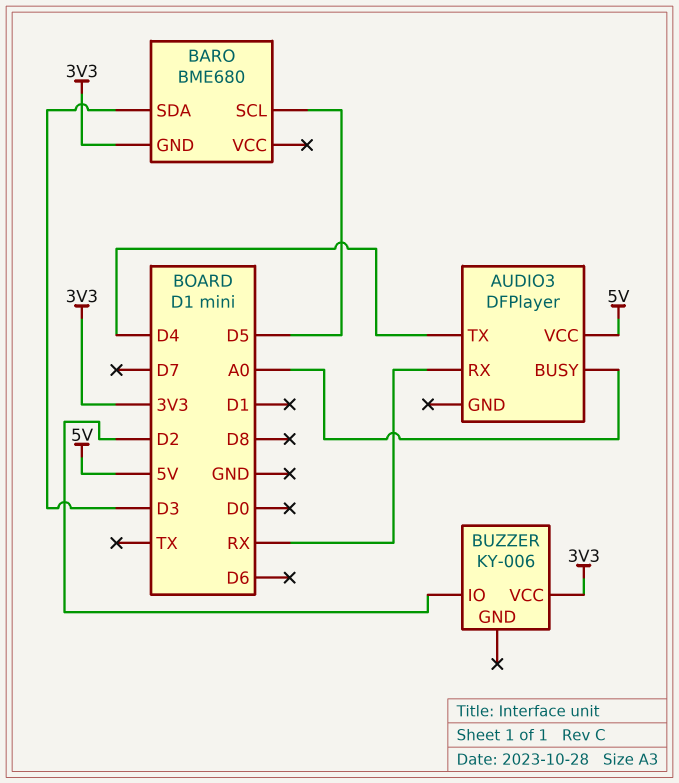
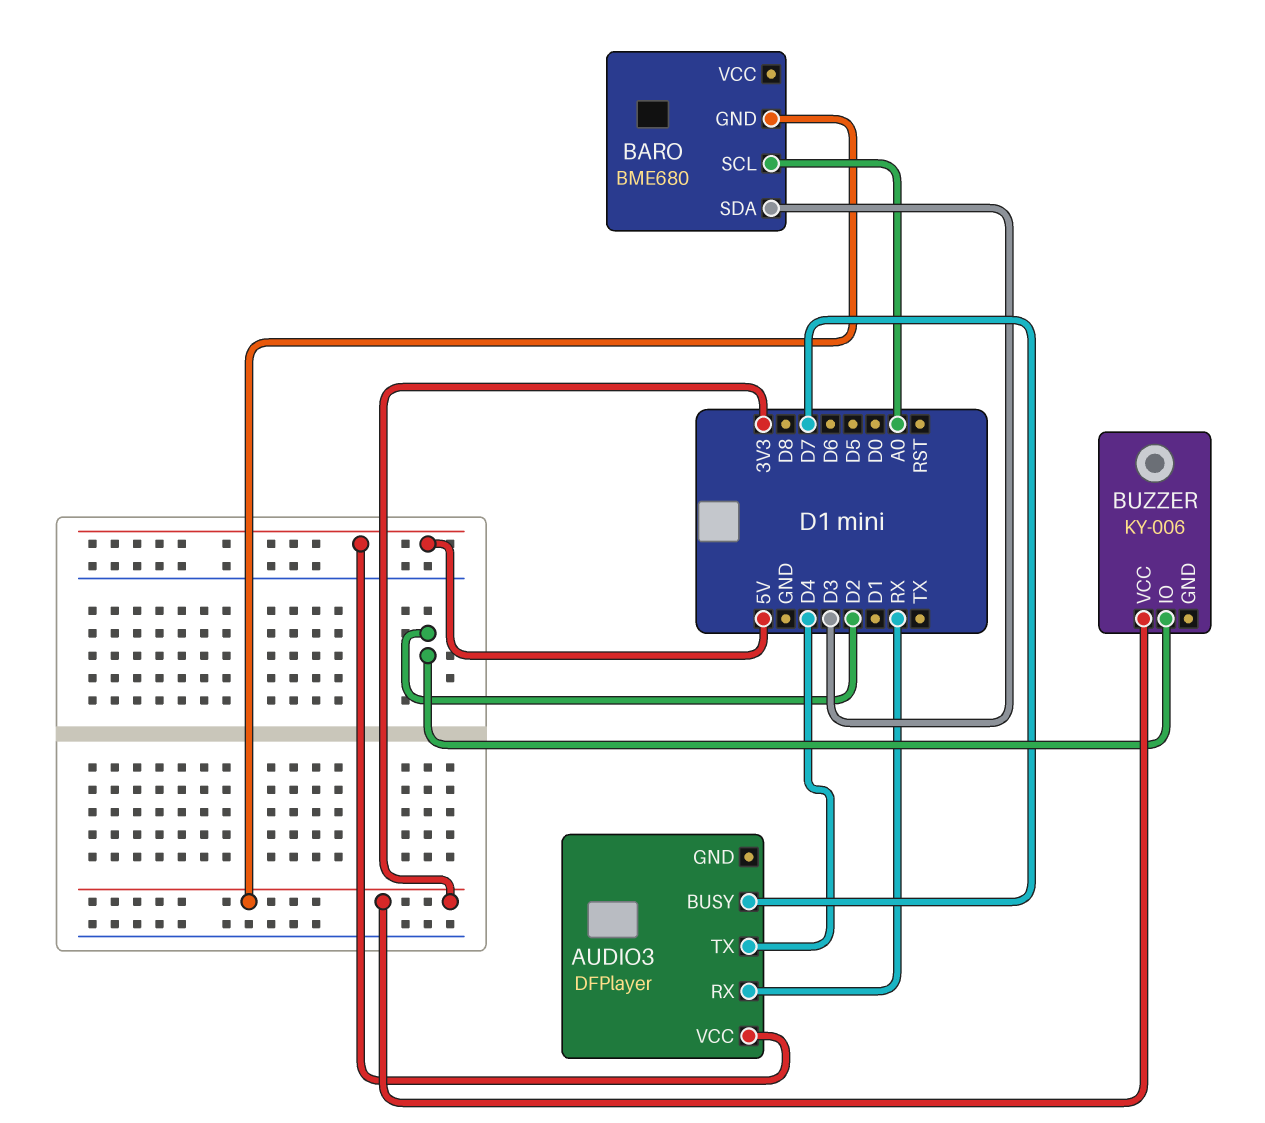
AUDIO3 pin BUSY: A0 -> D7
BARO pin SCL: D5 -> A0

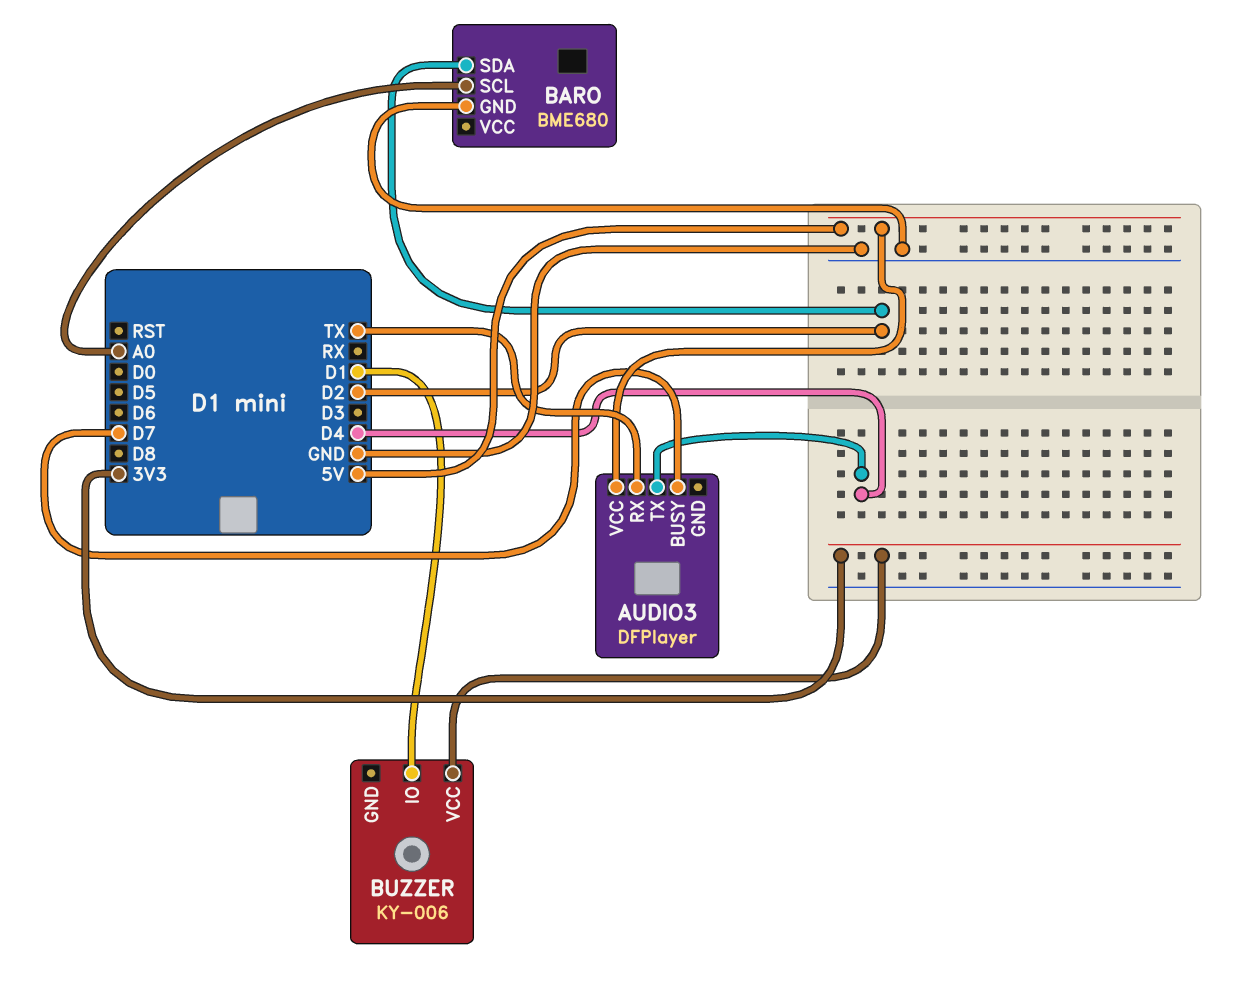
AUDIO3 pin RX: RX -> TX
BARO pin GND: 3V3 -> GND
BARO pin SDA: D3 -> D2
BUZZER pin IO: D2 -> D1

